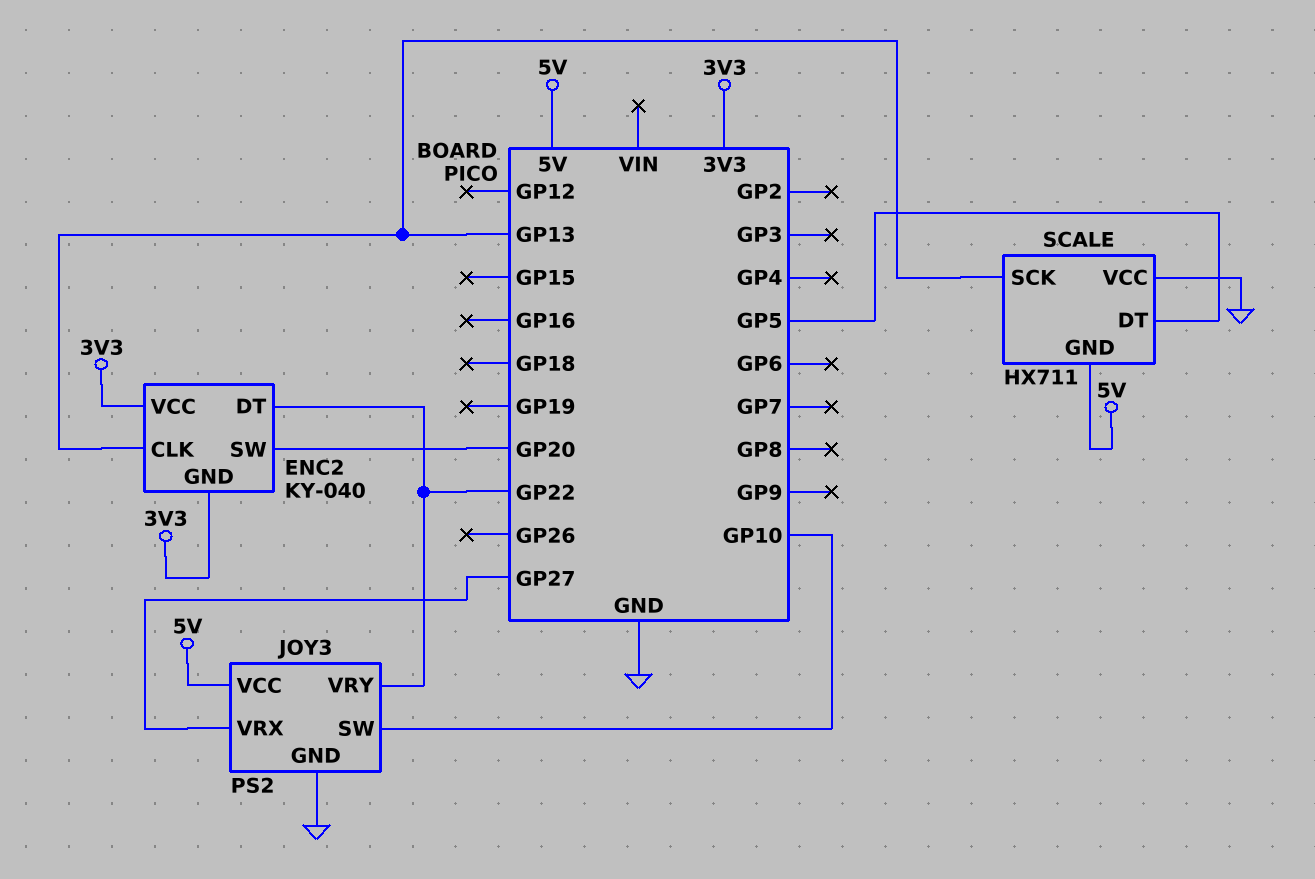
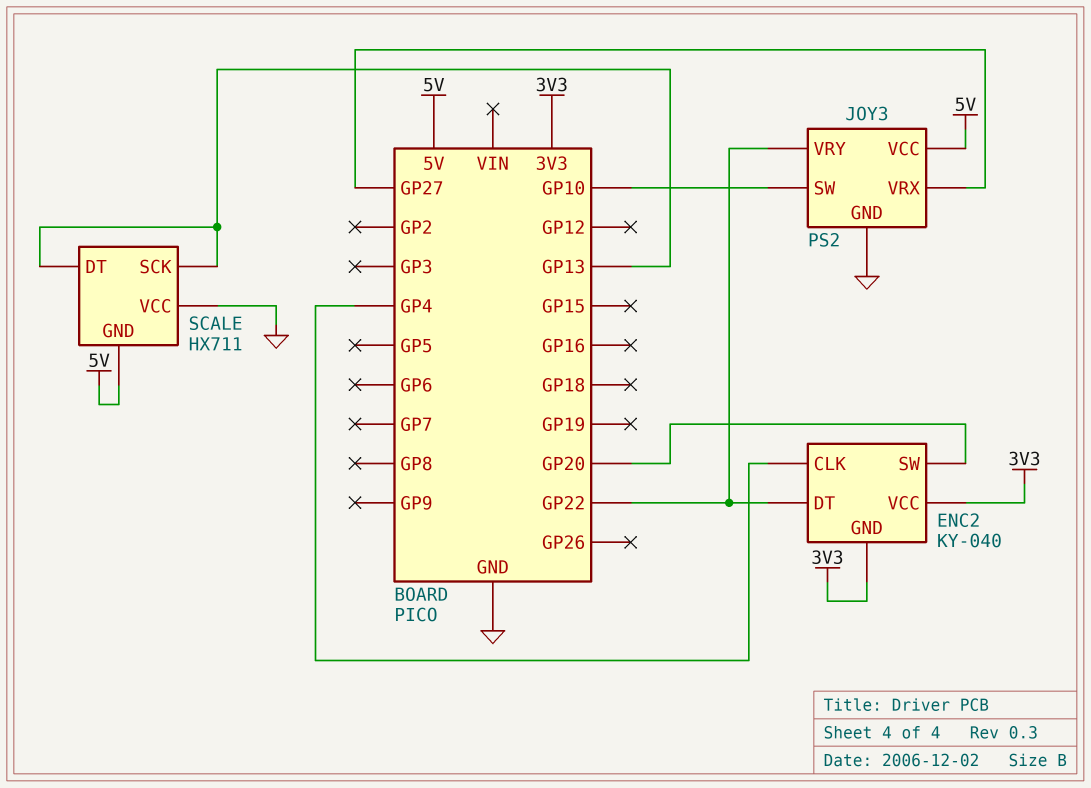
ENC2 pin CLK: GP13 -> GP4
SCALE pin DT: GP5 -> GP13

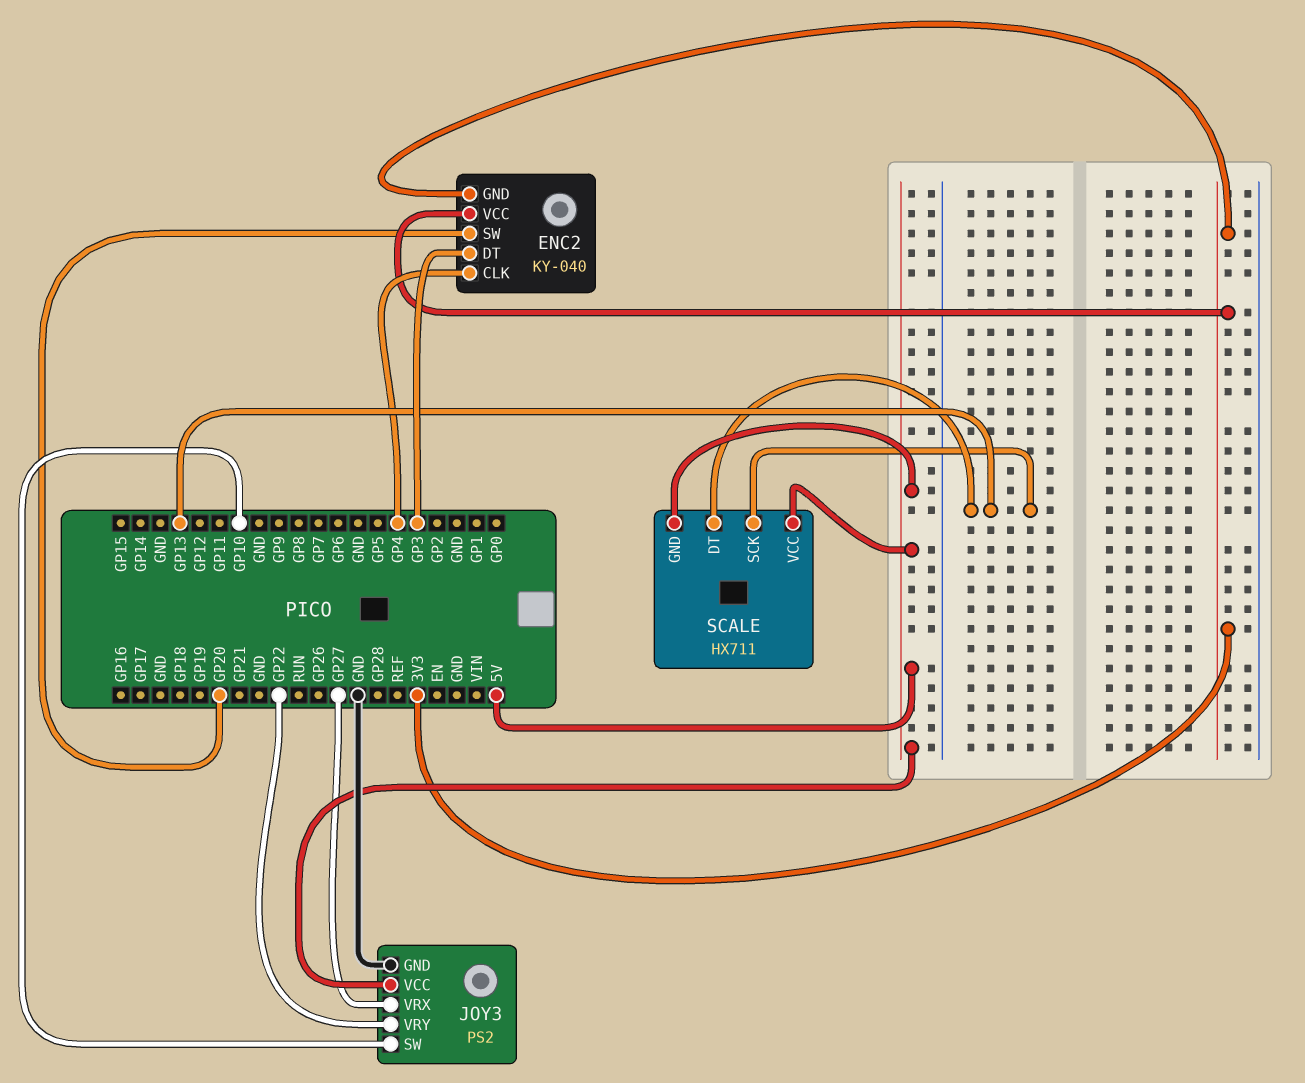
ENC2 pin DT: GP22 -> GP3
SCALE pin VCC: GND -> 5V

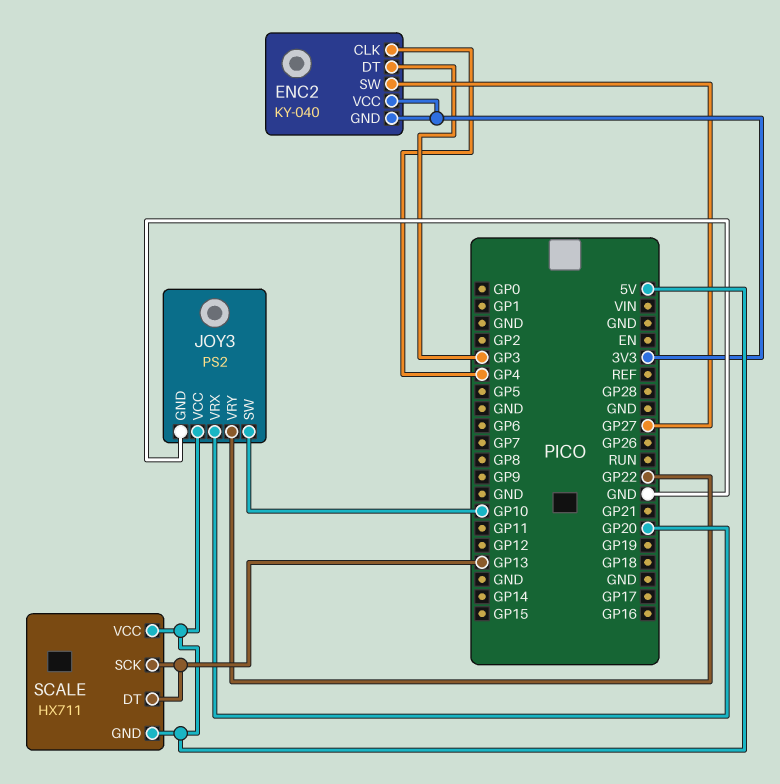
ENC2 pin SW: GP20 -> GP27
JOY3 pin VRX: GP27 -> GP20

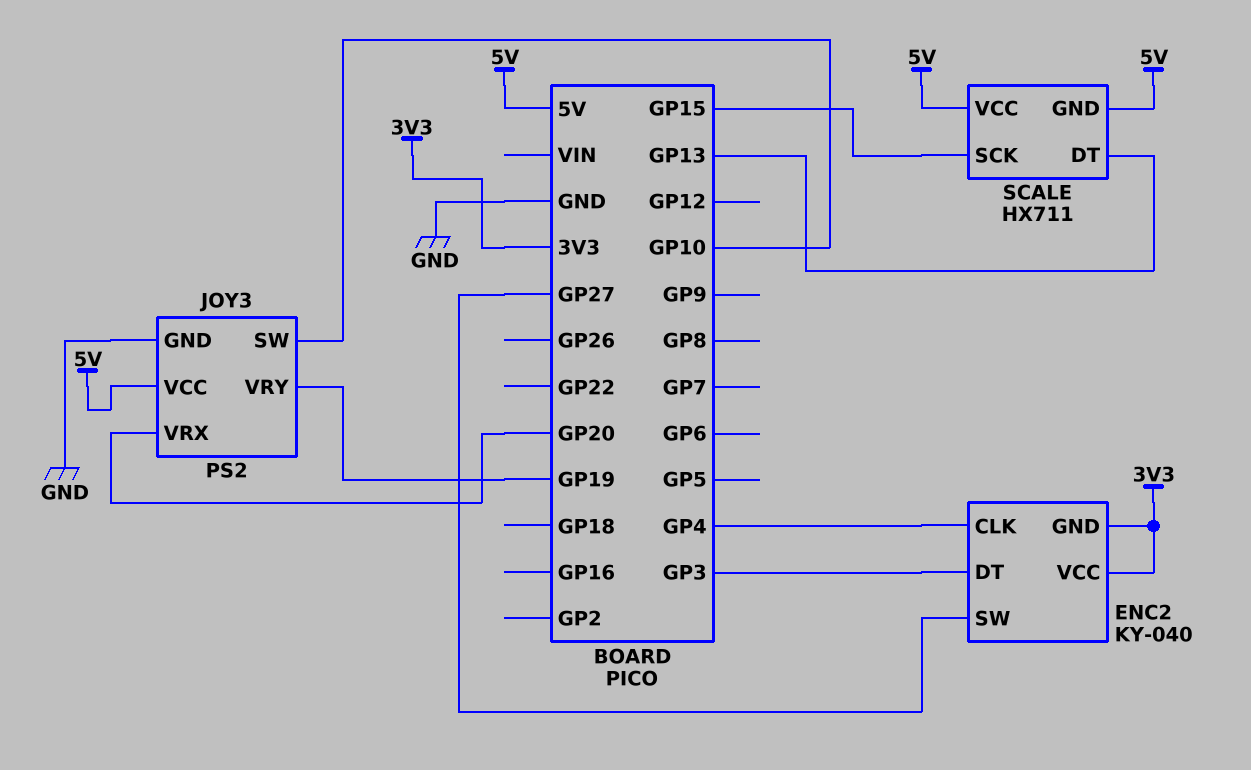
JOY3 pin VRY: GP22 -> GP19
SCALE pin SCK: GP13 -> GP15

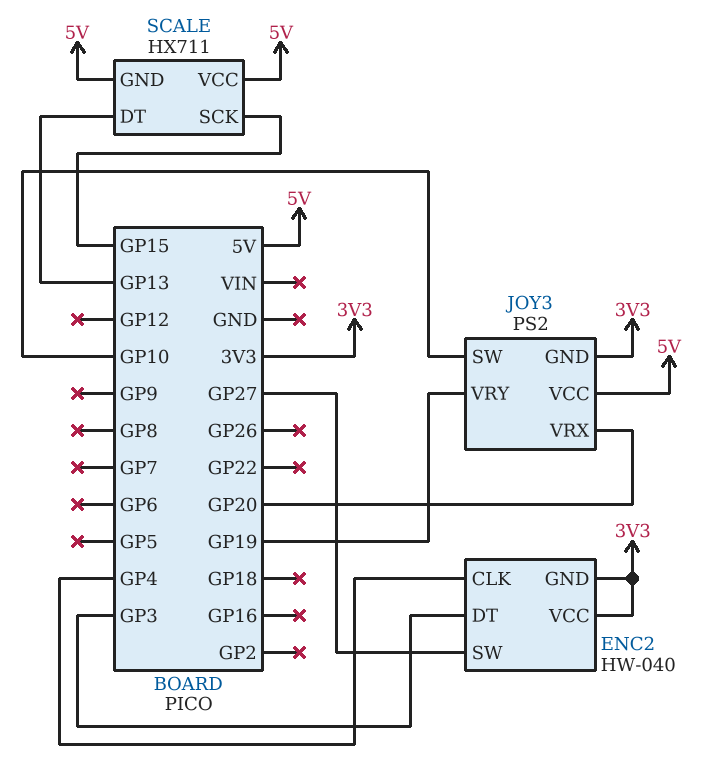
ENC2: KY-040 -> HW-040
JOY3 pin GND: GND -> 3V3

